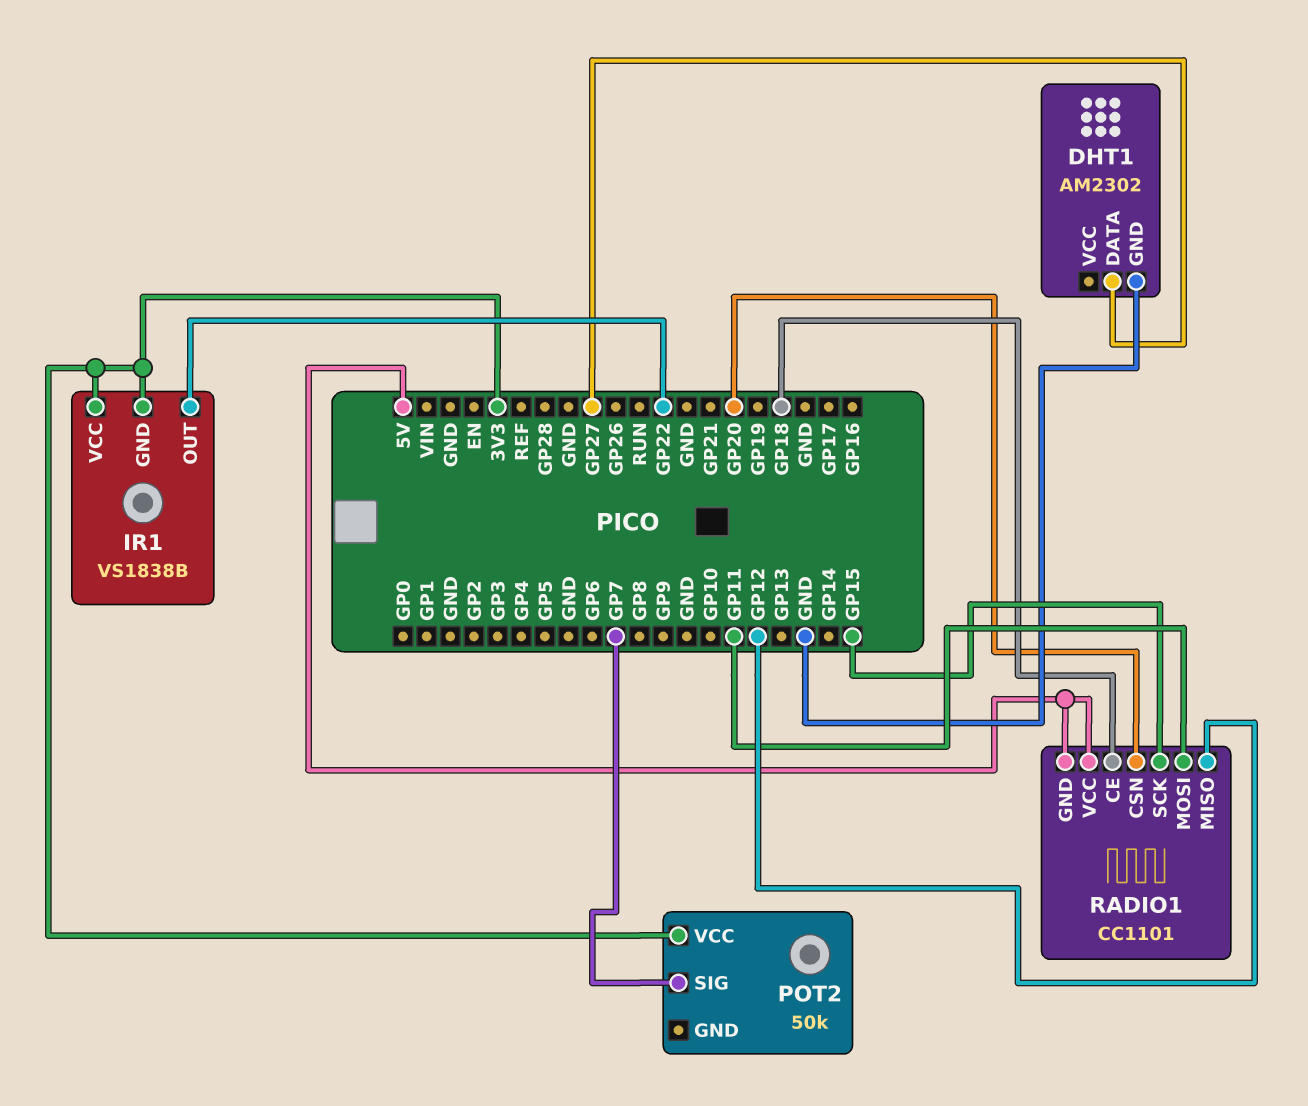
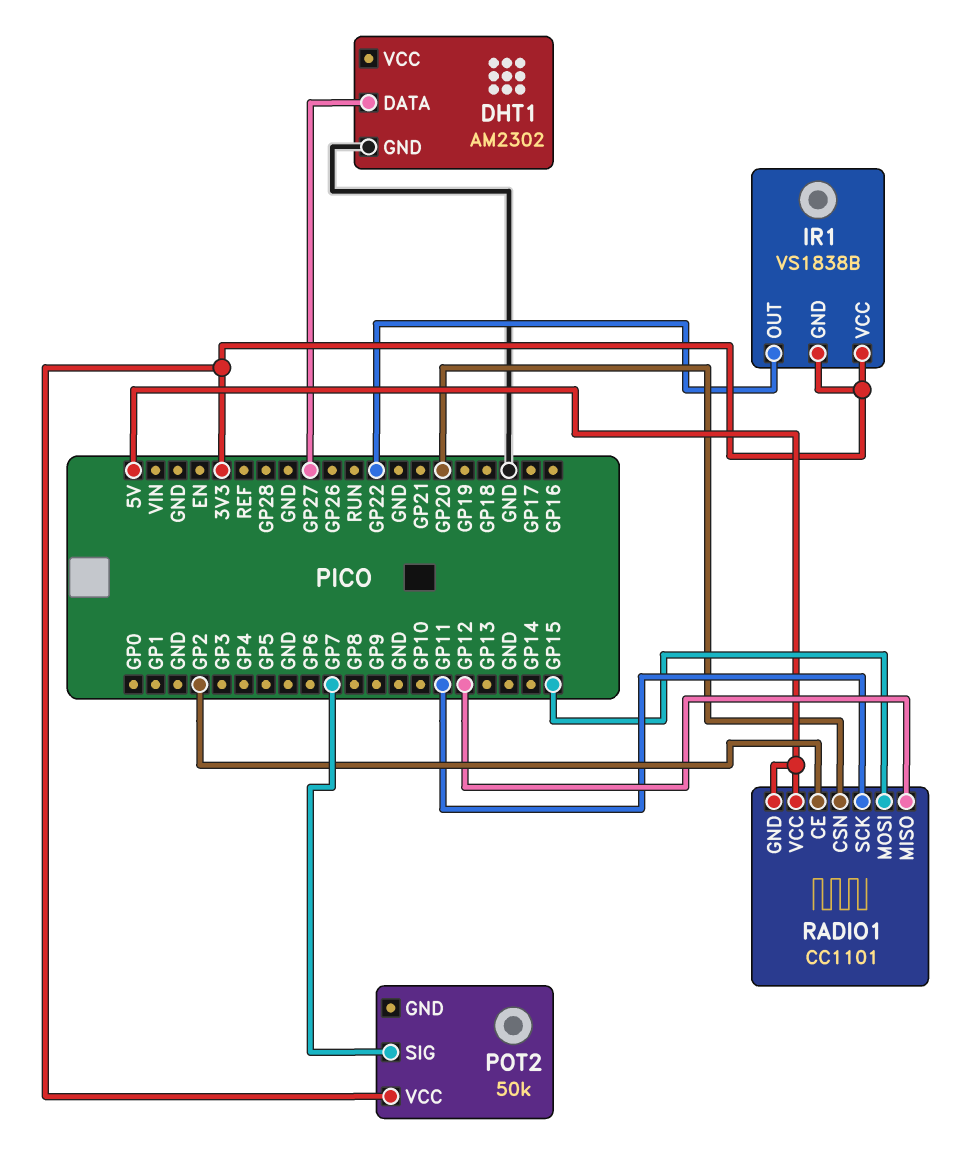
RADIO1 pin CE: GP18 -> GP2
RADIO1 pin MOSI: GP11 -> GP15
RADIO1 pin SCK: GP15 -> GP11

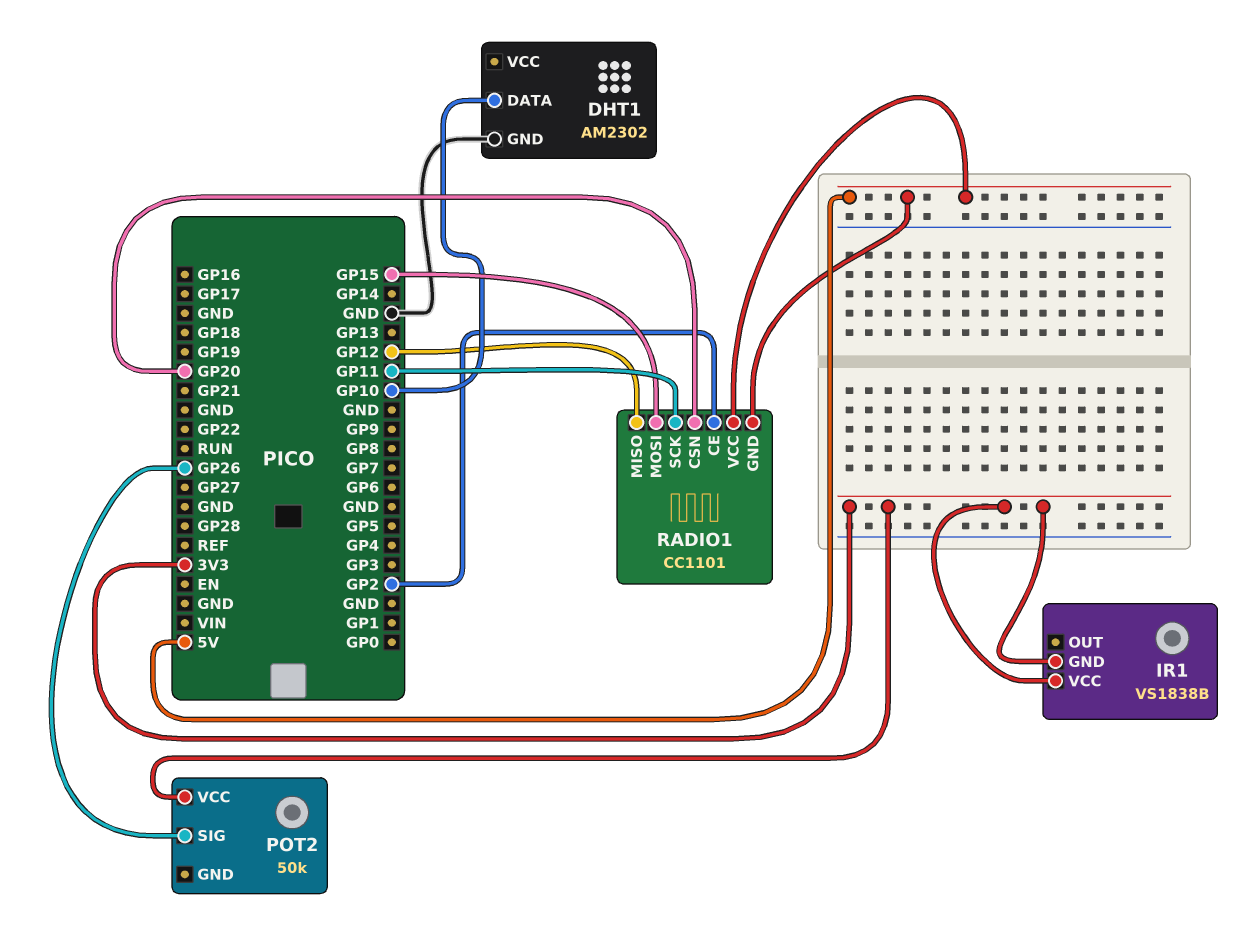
DHT1 pin DATA: GP27 -> GP10
IR1 pin OUT: GP22 -> none
POT2 pin SIG: GP7 -> GP26

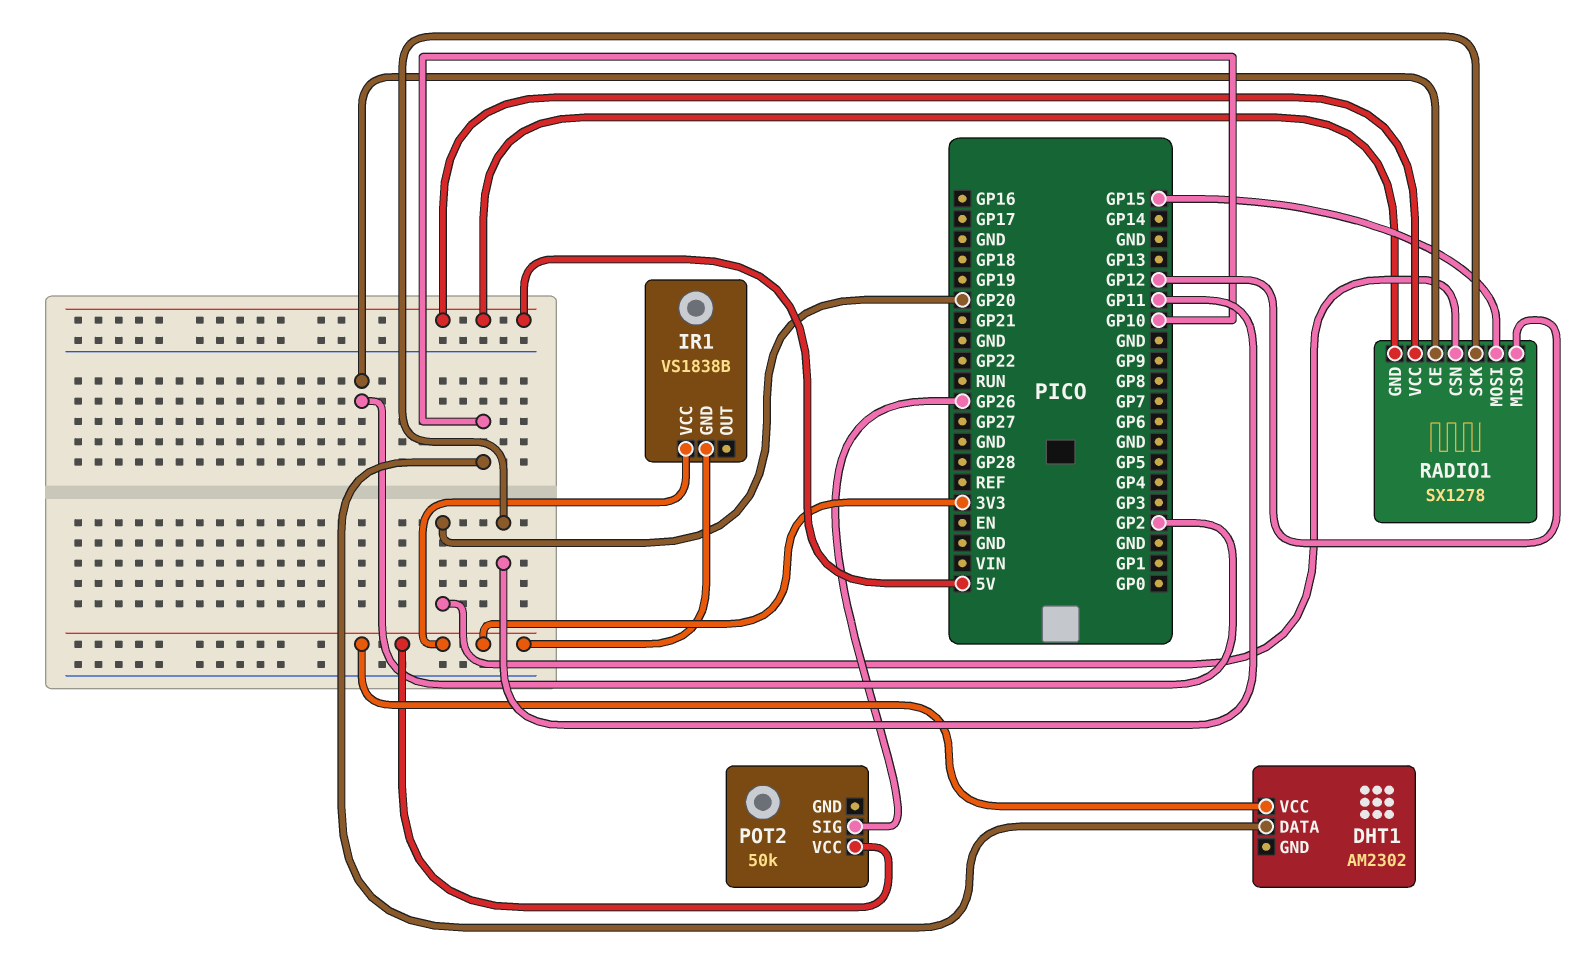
DHT1 pin GND: GND -> none
DHT1 pin VCC: none -> 3V3
RADIO1: CC1101 -> SX1278

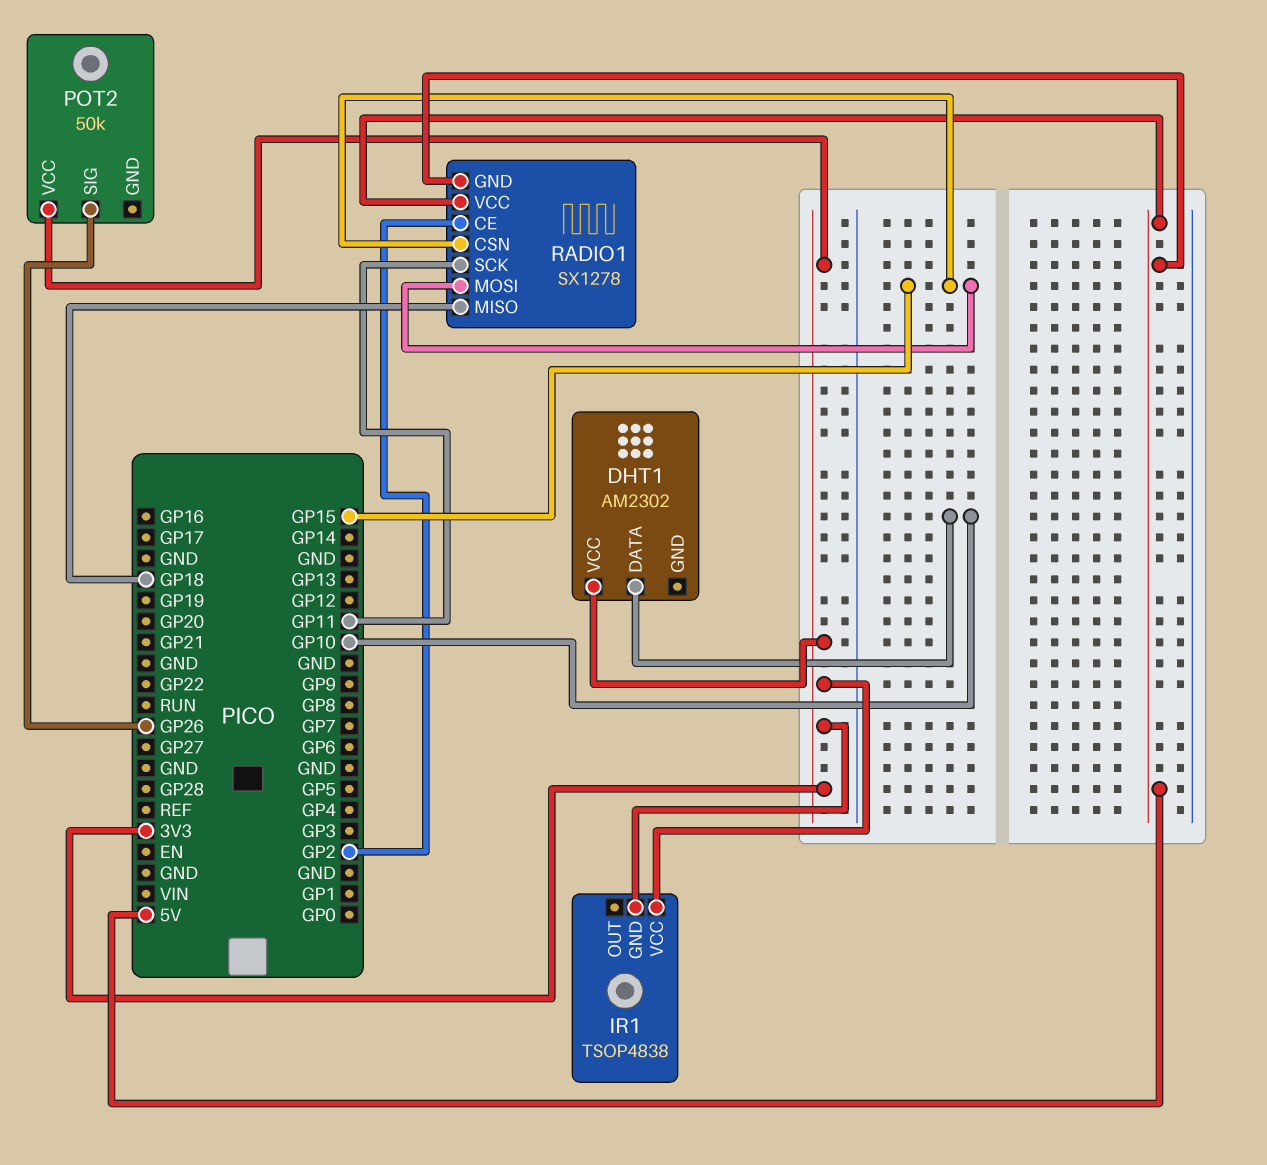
IR1: VS1838B -> TSOP4838
RADIO1 pin CSN: GP20 -> GP15
RADIO1 pin MISO: GP12 -> GP18

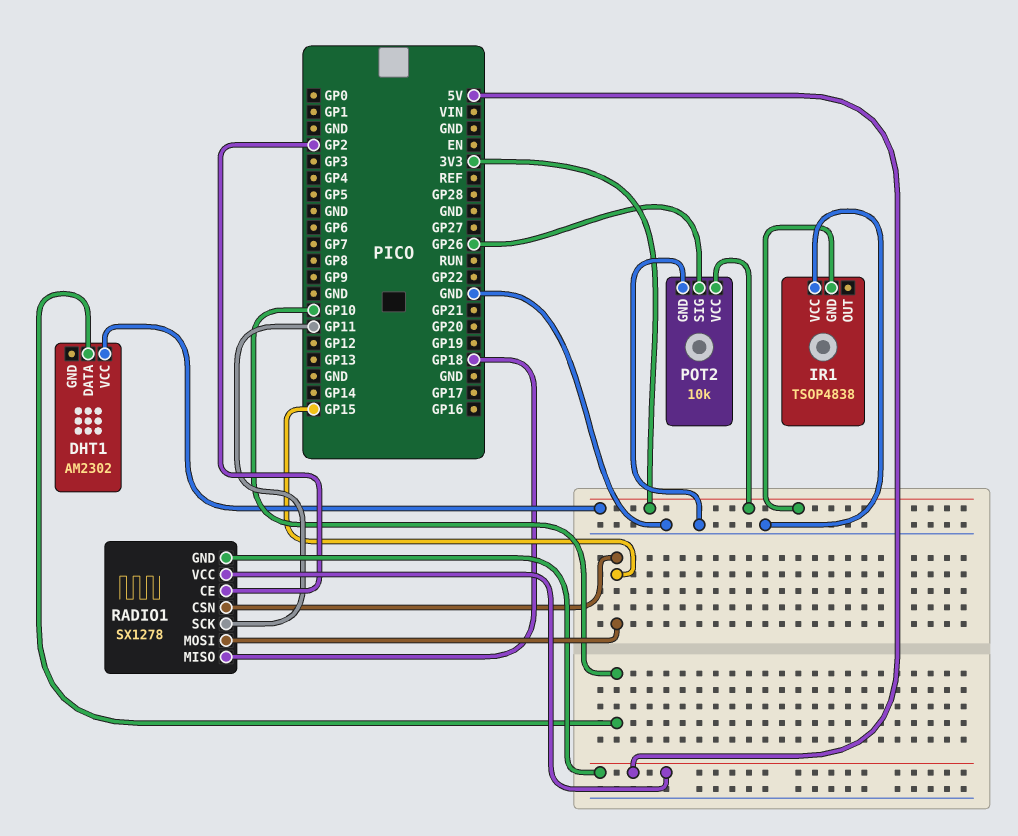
IR1 pin VCC: 3V3 -> GND
POT2: 50k -> 10k
POT2 pin GND: none -> GND

